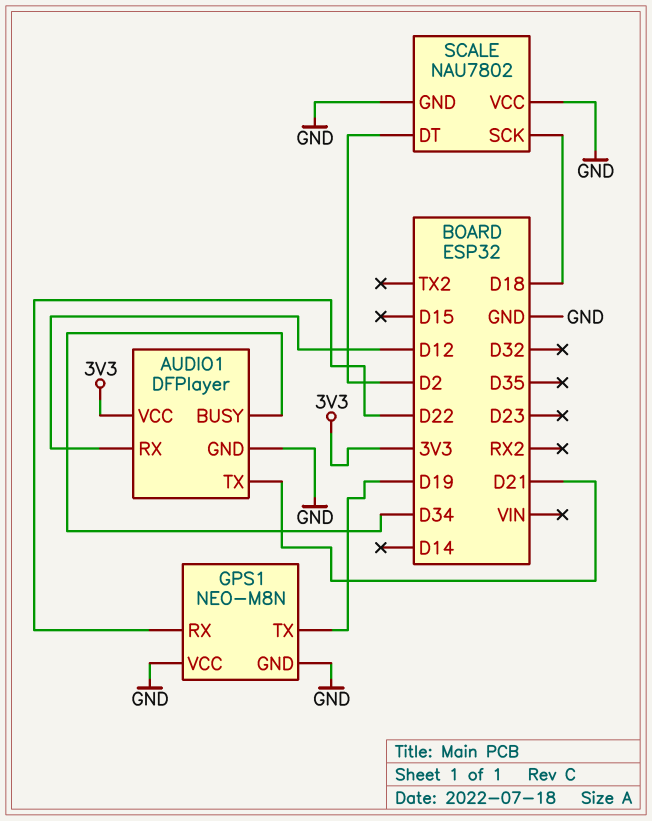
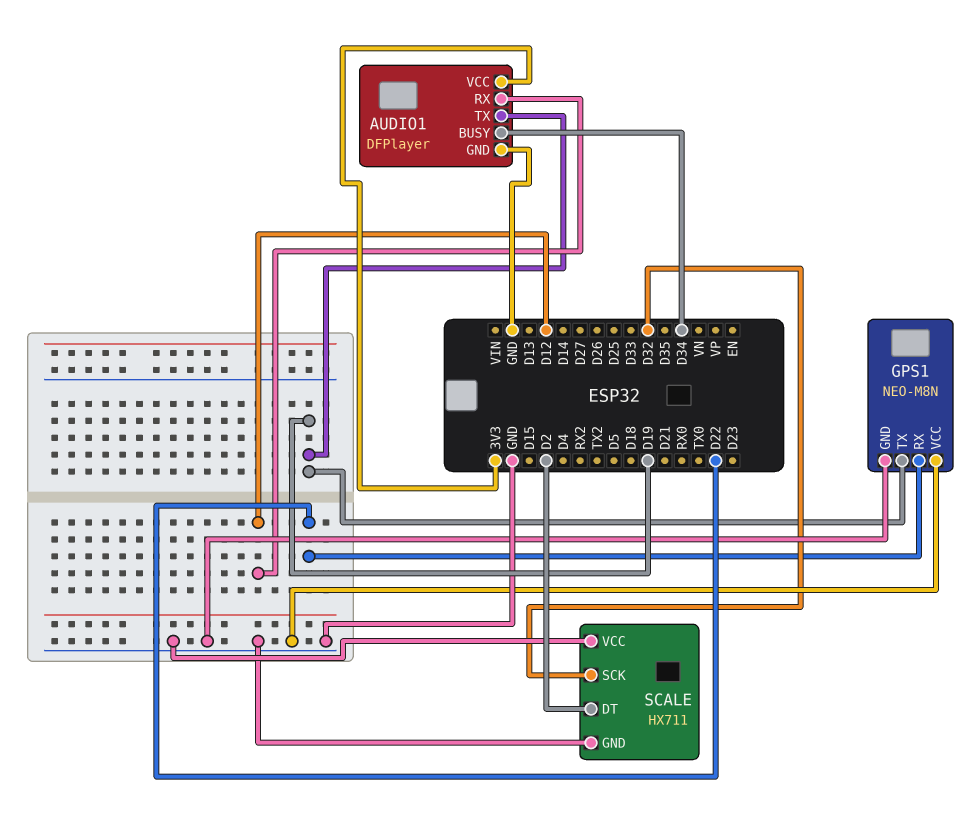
AUDIO1 pin TX: D21 -> D19
SCALE: NAU7802 -> HX711
SCALE pin SCK: D18 -> D32

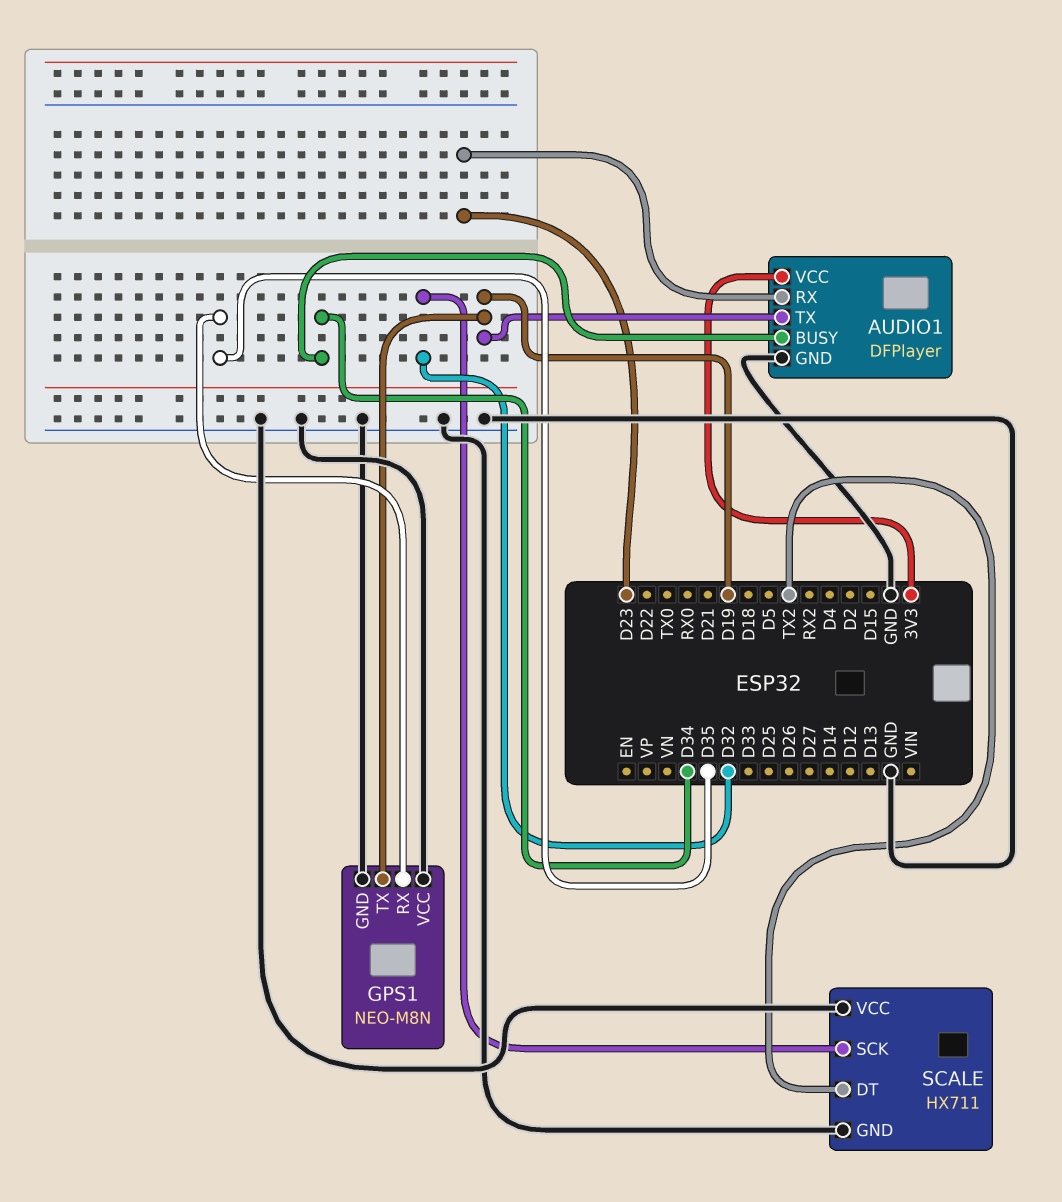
AUDIO1 pin RX: D12 -> D23
GPS1 pin RX: D22 -> D35
SCALE pin DT: D2 -> TX2

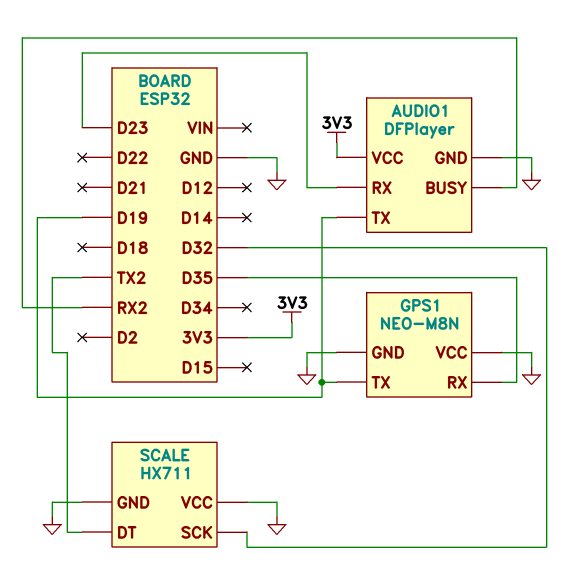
AUDIO1 pin BUSY: D34 -> RX2

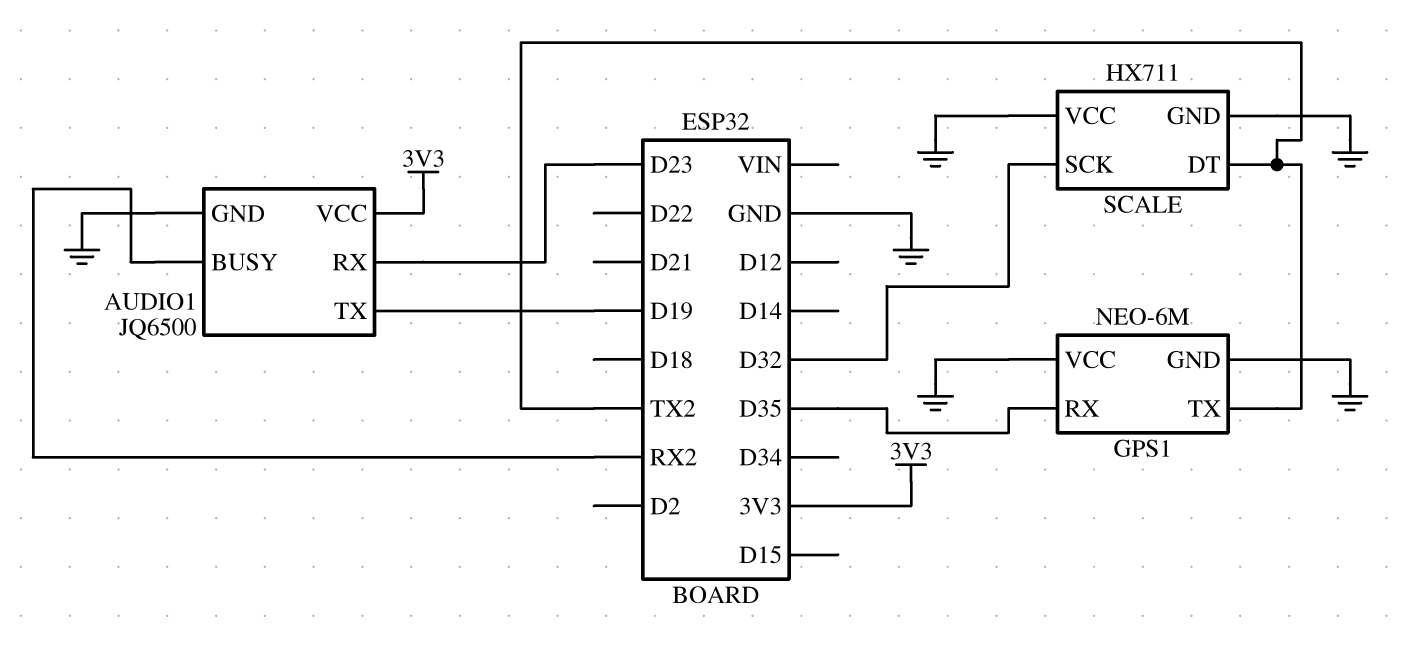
AUDIO1: DFPlayer -> JQ6500
GPS1: NEO-M8N -> NEO-6M
GPS1 pin TX: D19 -> TX2

